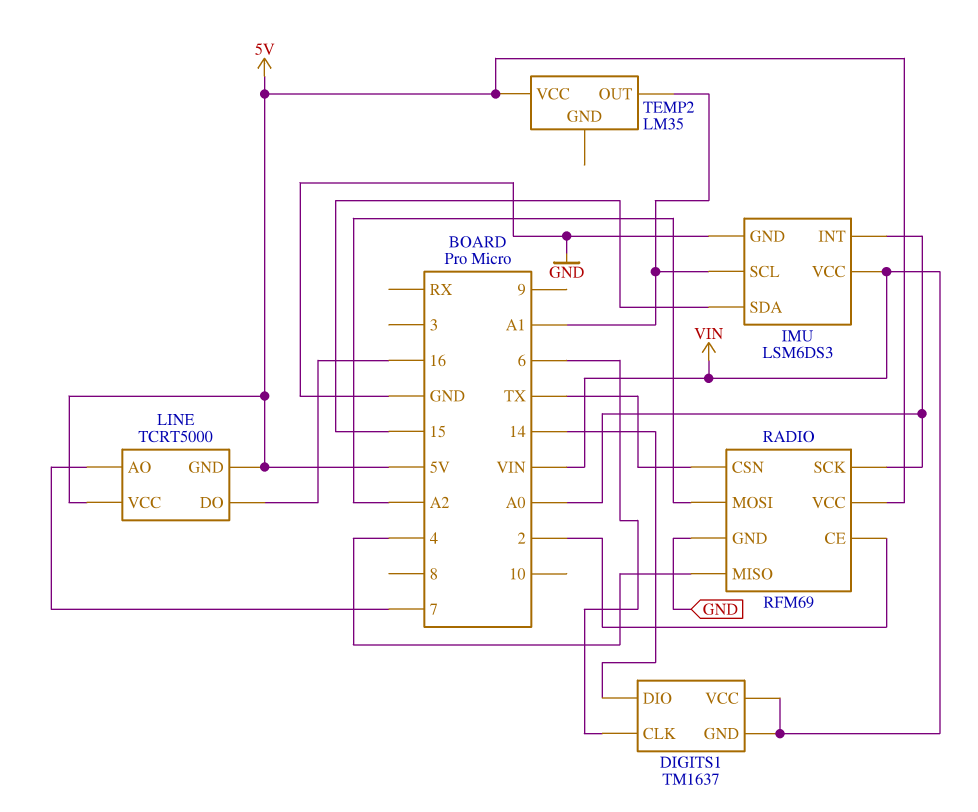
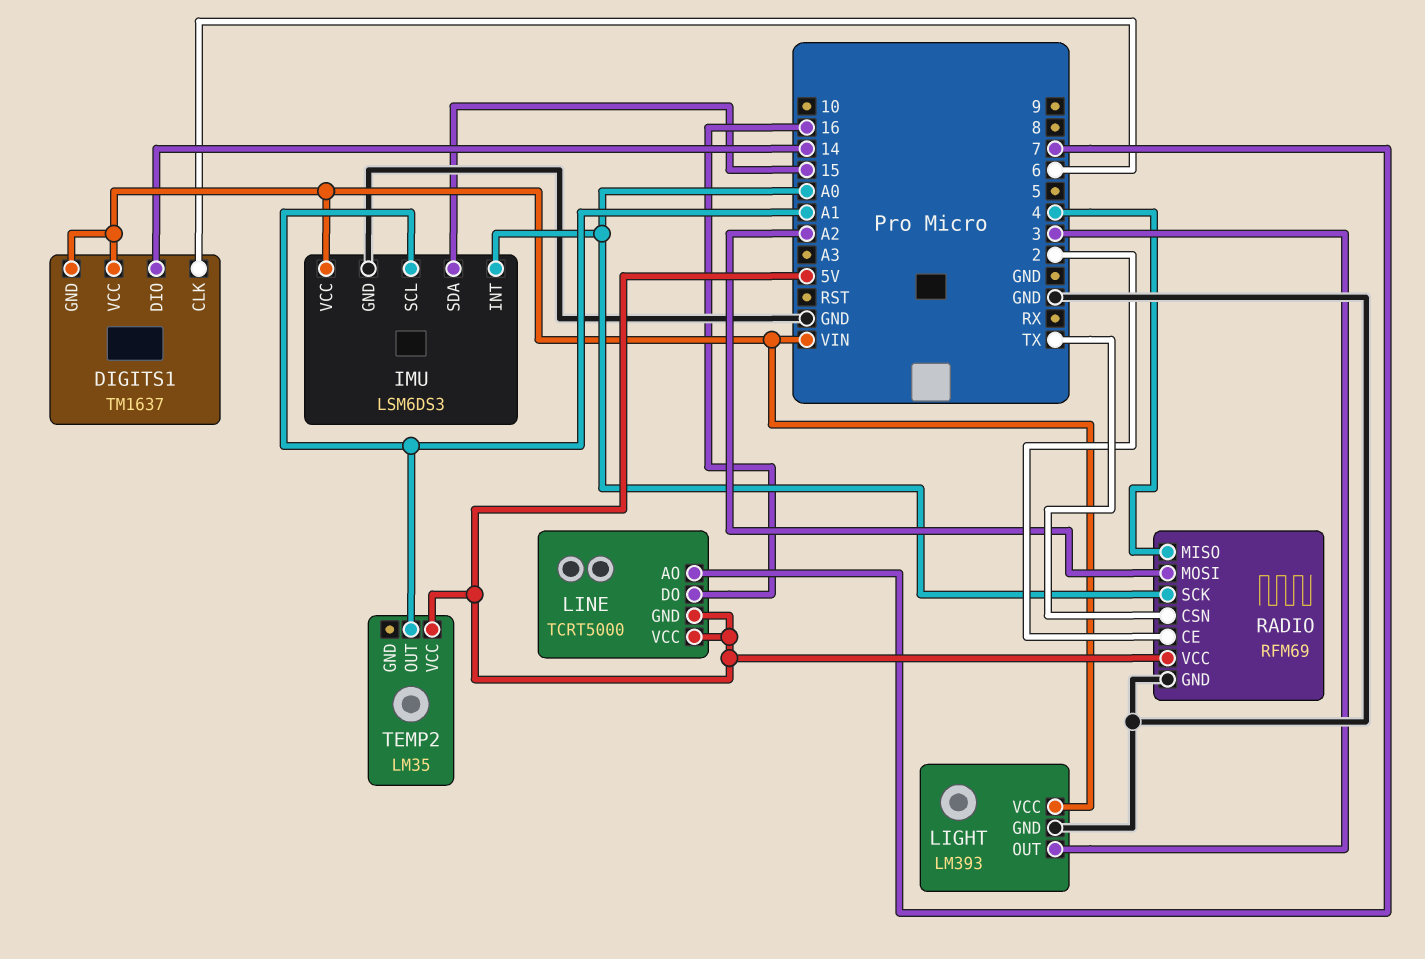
LIGHT: none -> LM393
LIGHT pin GND: none -> GND
LIGHT pin OUT: none -> 3
LIGHT pin VCC: none -> VIN

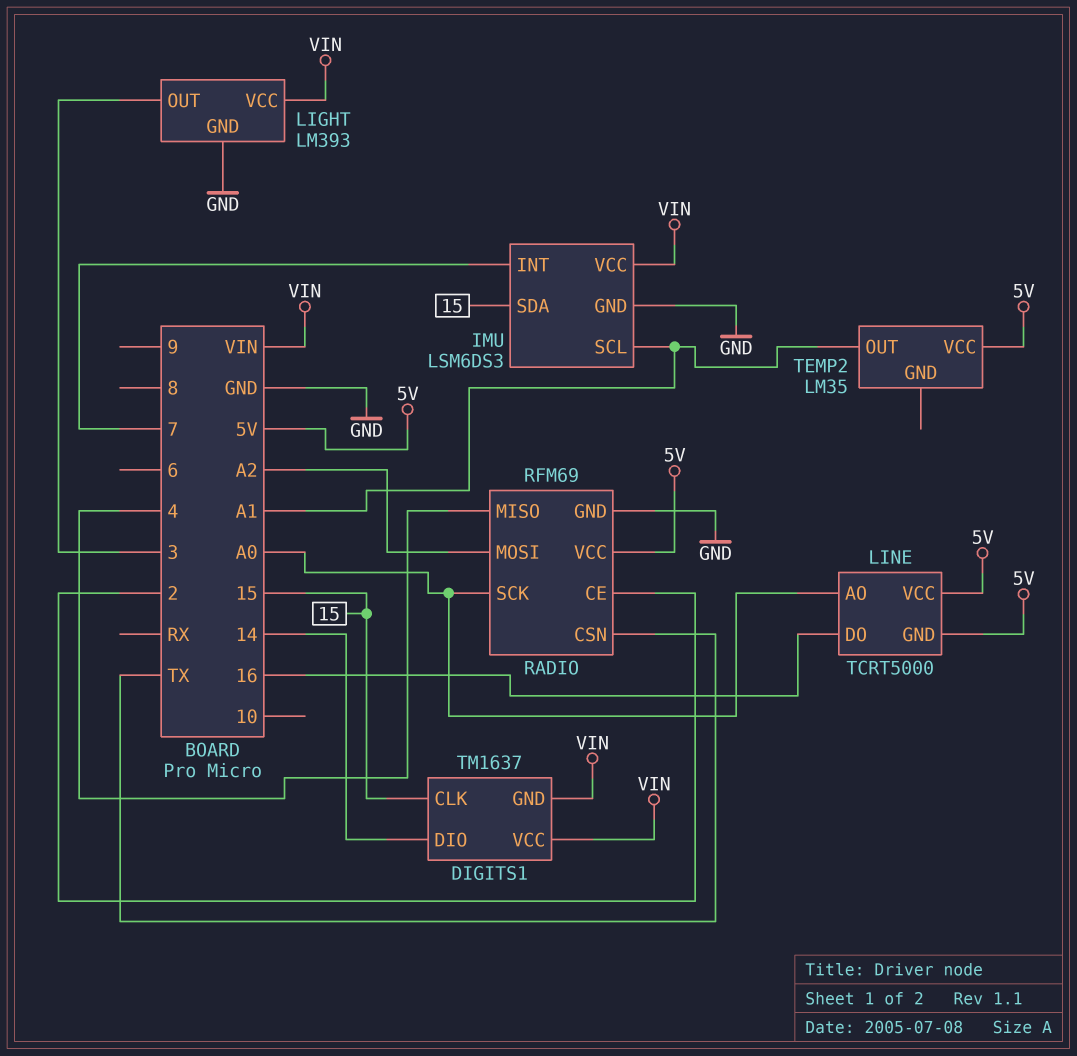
DIGITS1 pin CLK: 6 -> 15
IMU pin INT: A0 -> 7
LINE pin AO: 7 -> A0

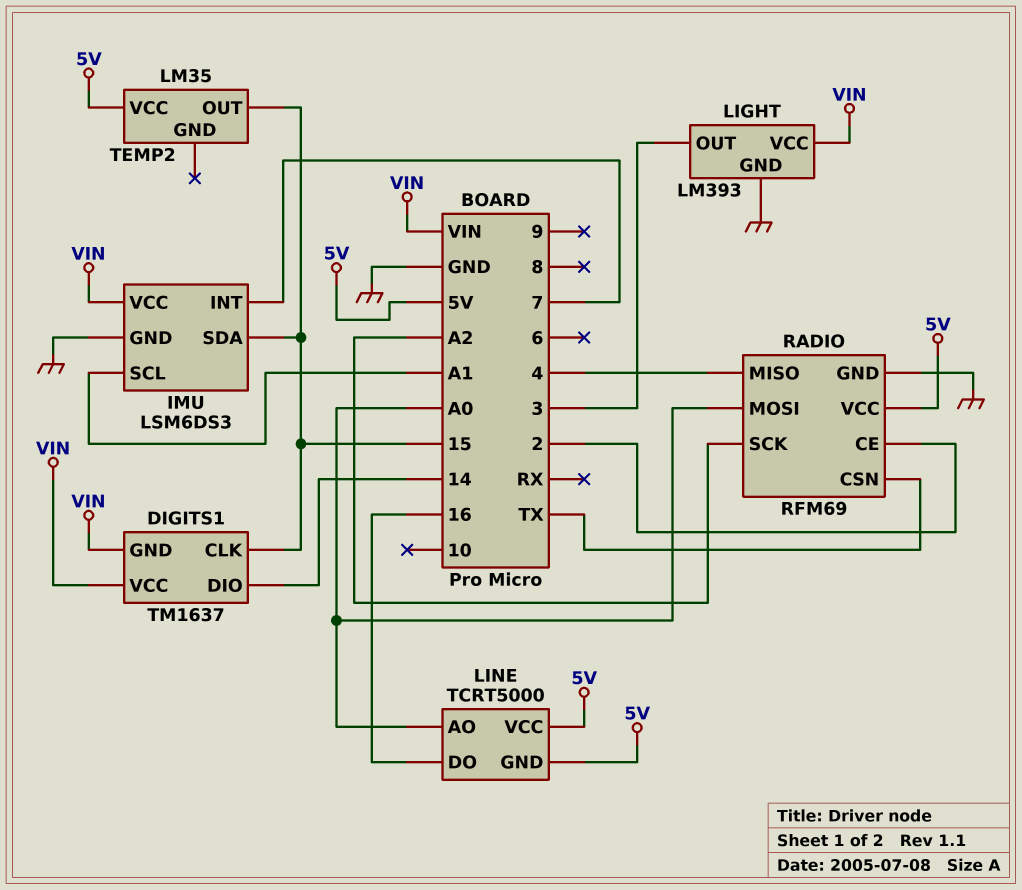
RADIO pin MOSI: A2 -> A0
RADIO pin SCK: A0 -> A2
TEMP2 pin OUT: A1 -> 15

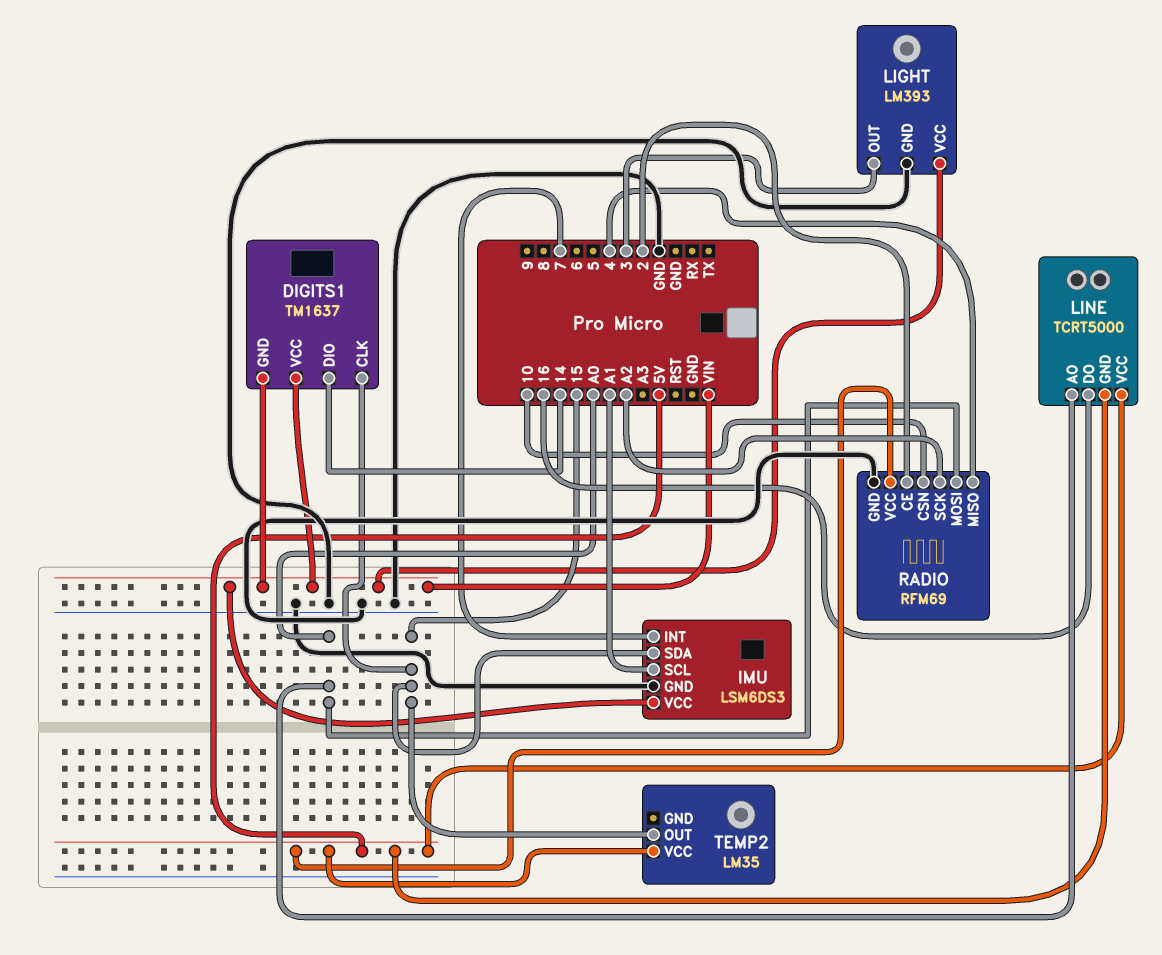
RADIO pin CSN: TX -> 10

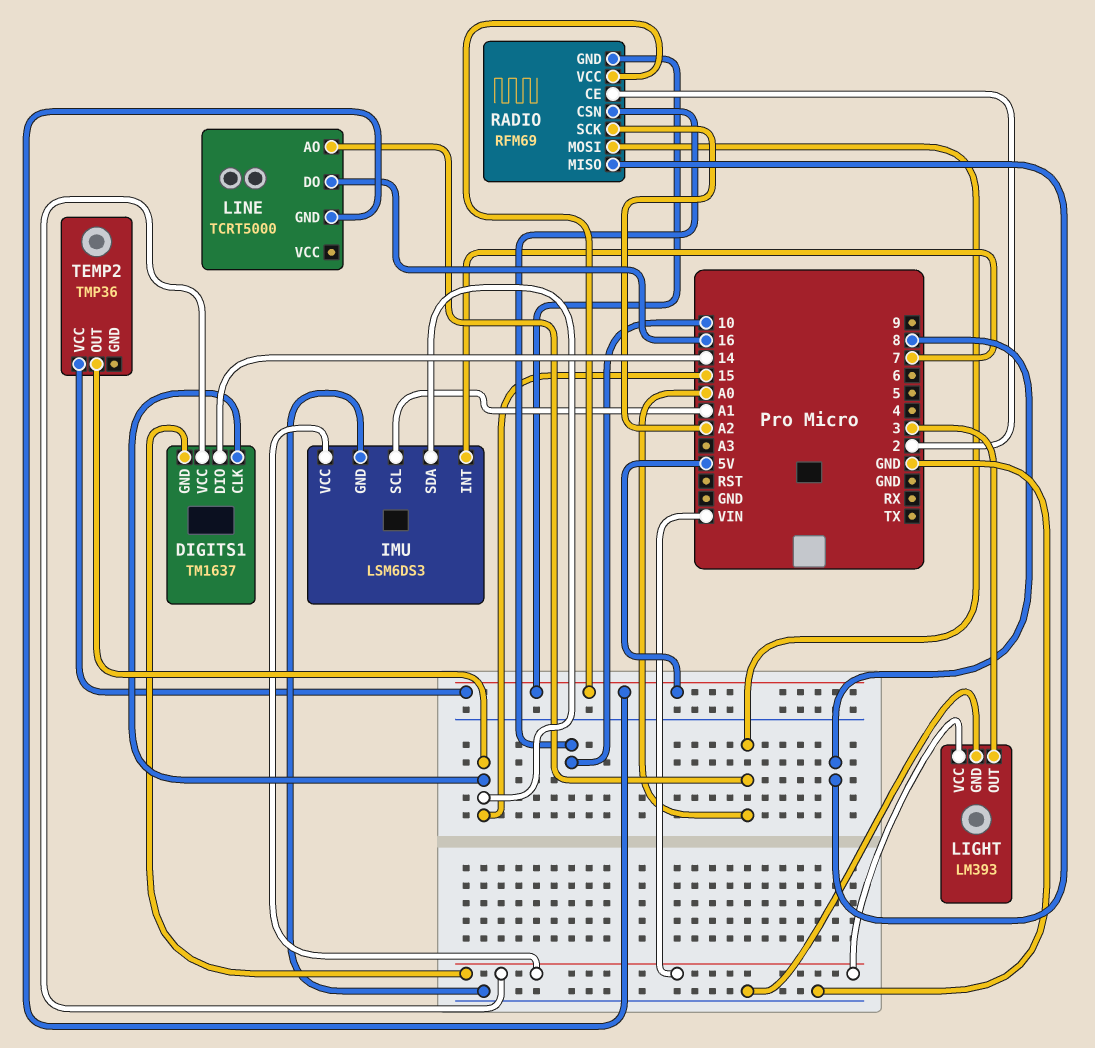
LINE pin VCC: 5V -> none
RADIO pin GND: GND -> 5V
RADIO pin MISO: 4 -> 8
TEMP2: LM35 -> TMP36

